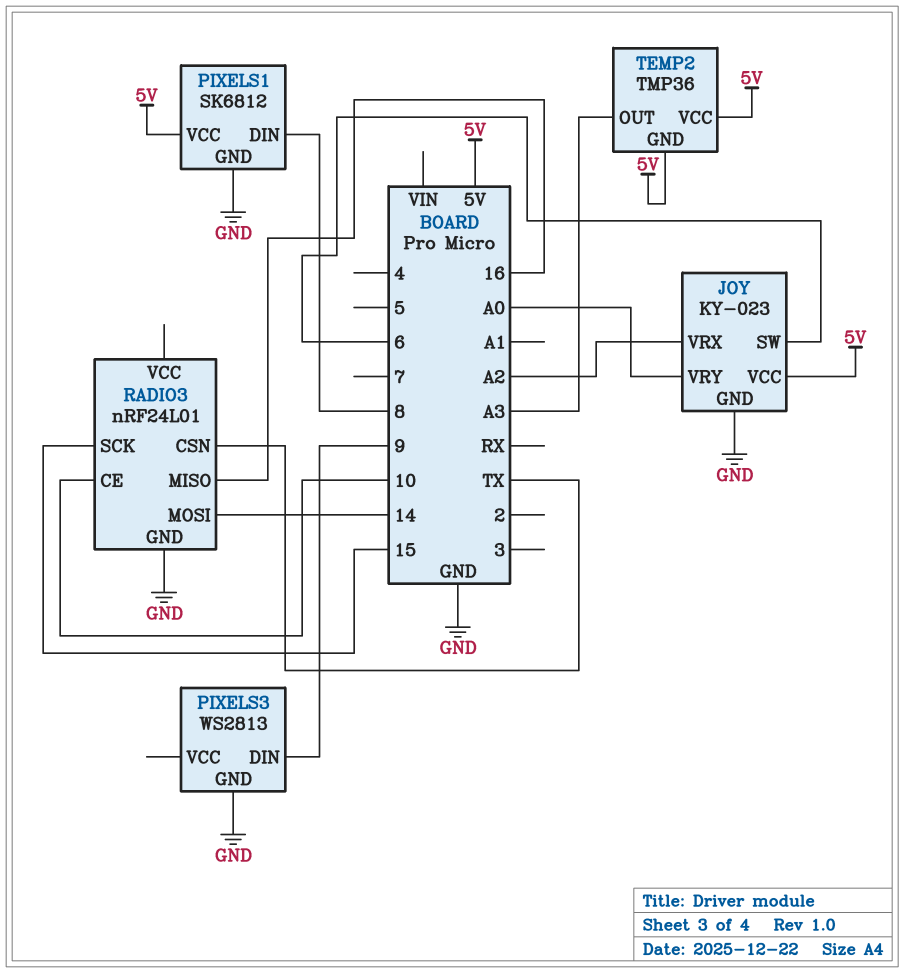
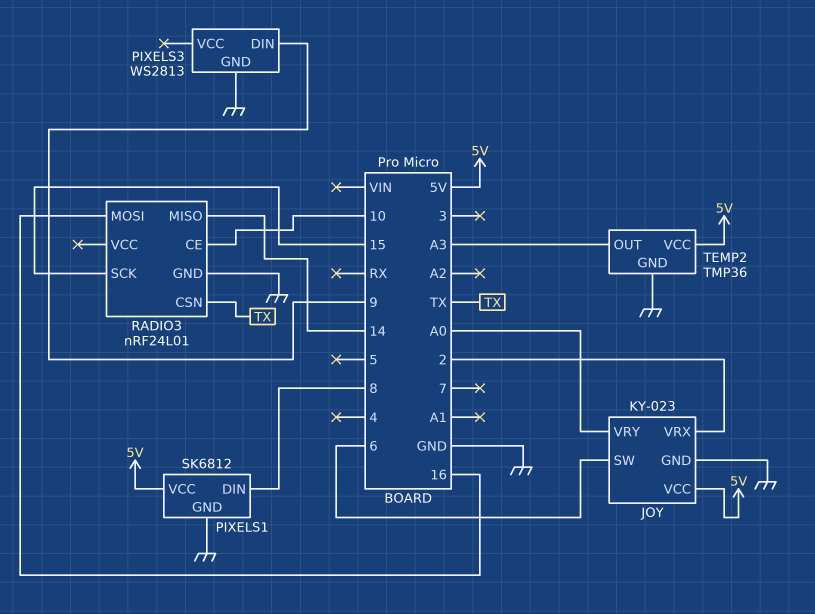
JOY pin VRX: A2 -> 2
RADIO3 pin MISO: 16 -> 14
RADIO3 pin MOSI: 14 -> 16
TEMP2 pin GND: 5V -> GND

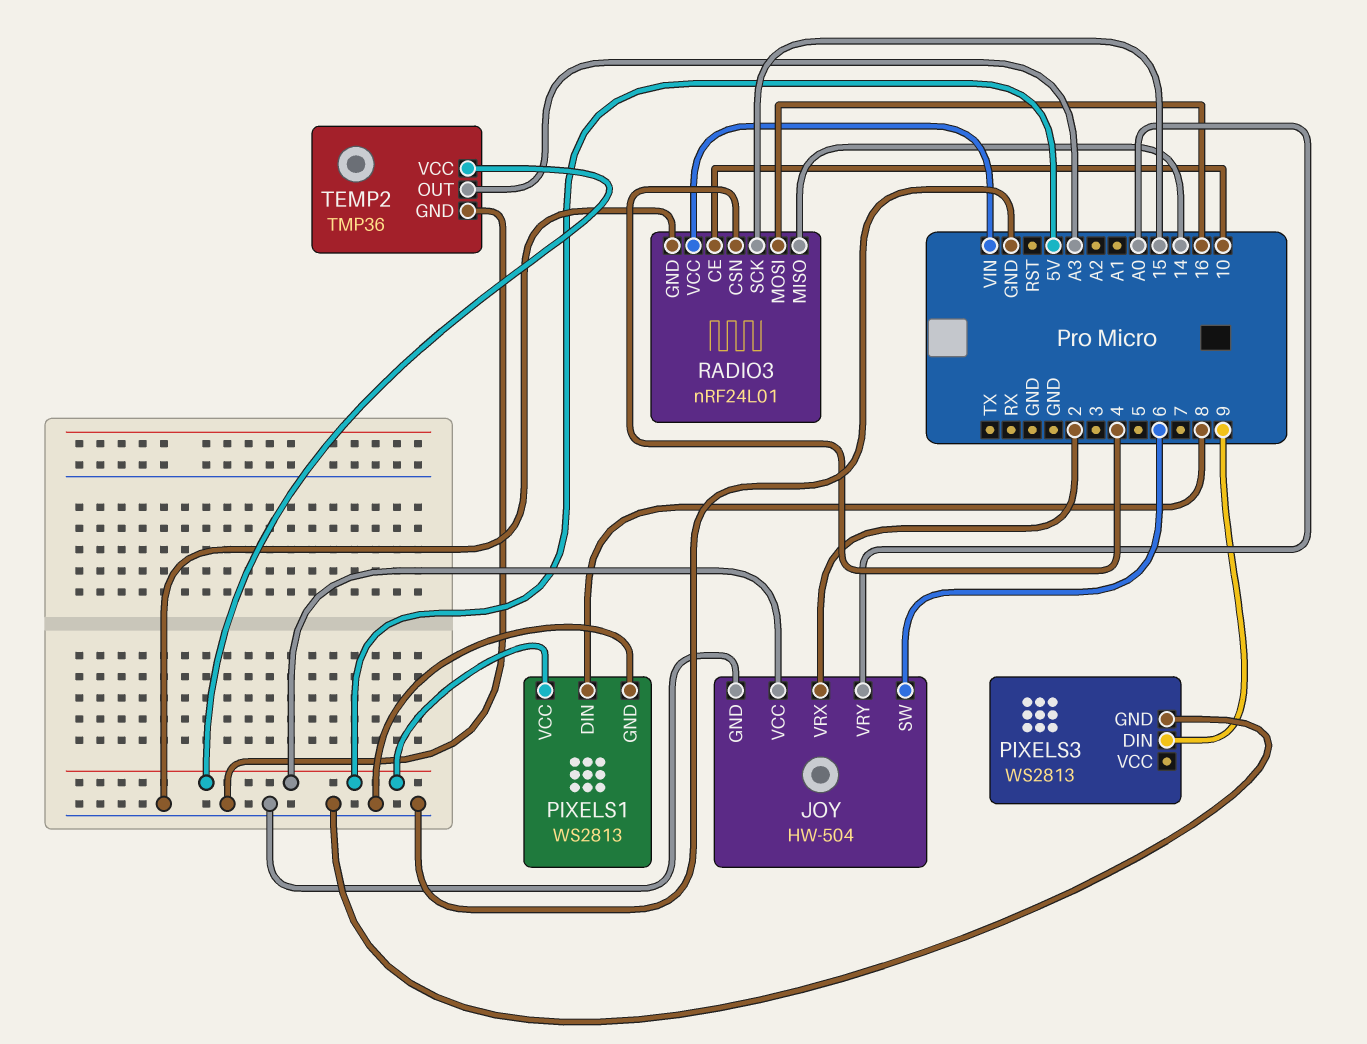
JOY: KY-023 -> HW-504
PIXELS1: SK6812 -> WS2813
RADIO3 pin CSN: TX -> 4
RADIO3 pin VCC: none -> VIN

